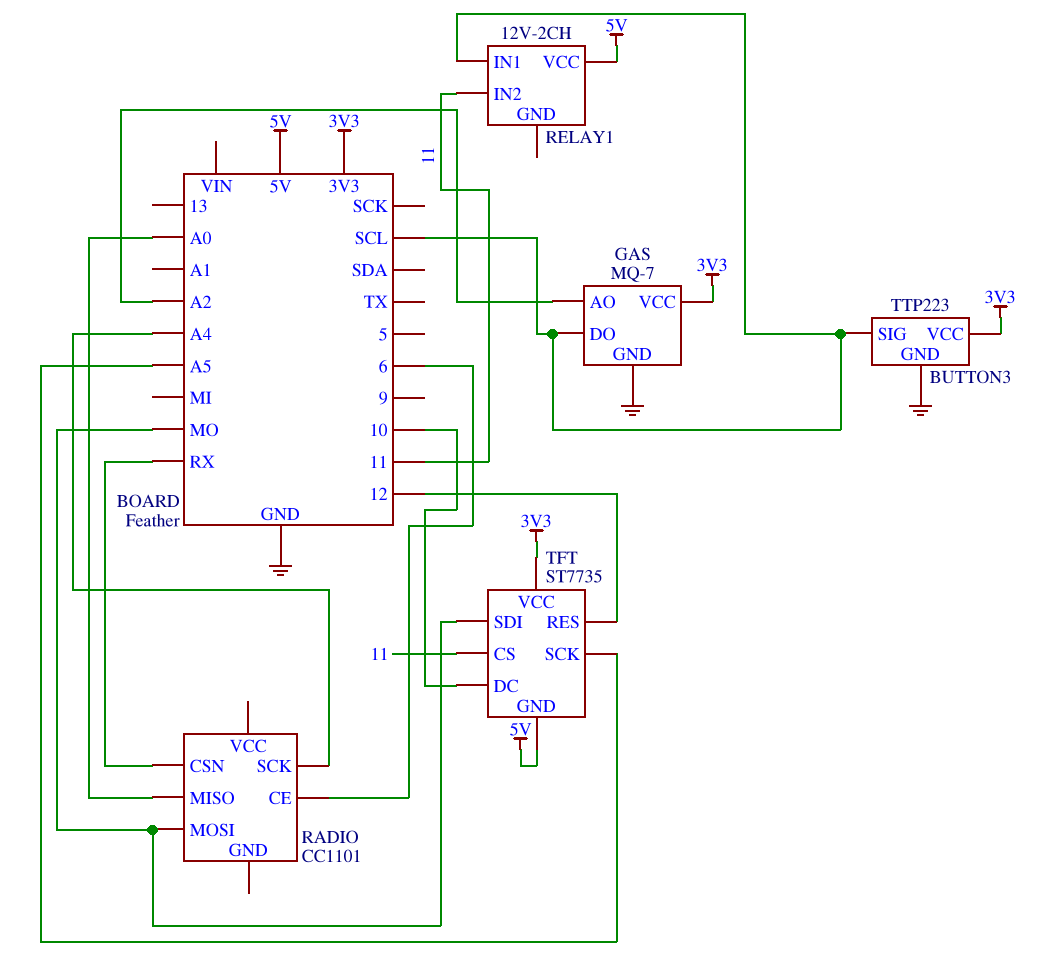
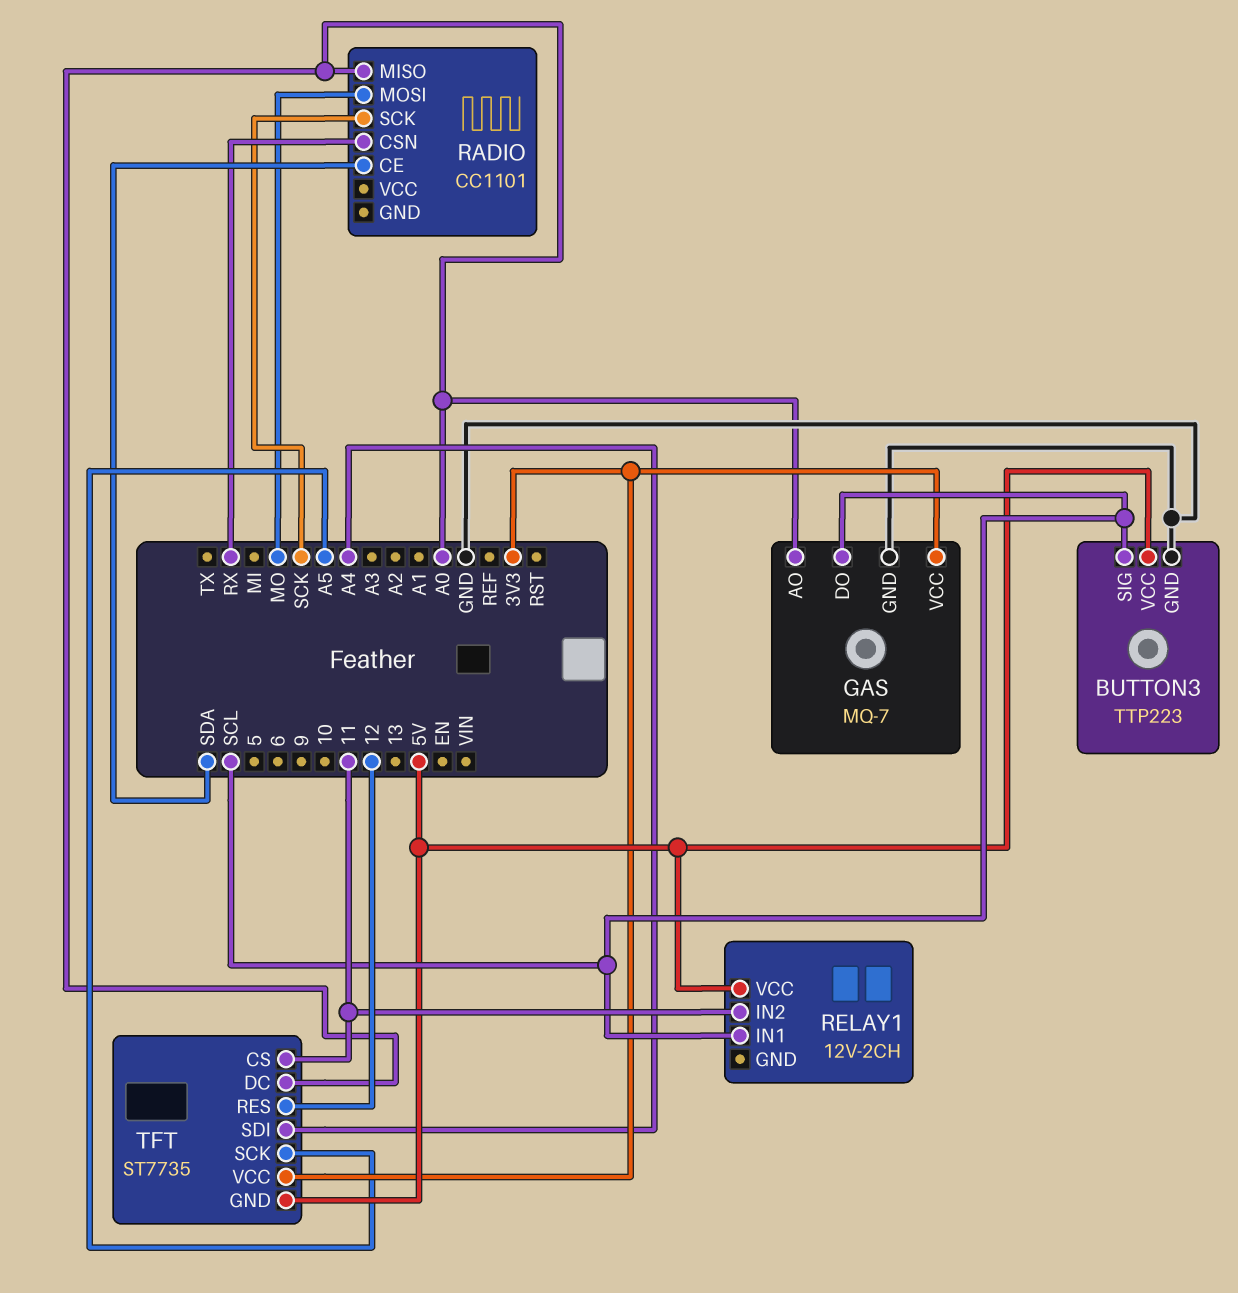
BUTTON3 pin VCC: 3V3 -> 5V
GAS pin AO: A2 -> A0
RADIO pin CE: 6 -> SDA
RADIO pin SCK: A4 -> SCK
TFT pin DC: 10 -> A0
TFT pin SDI: MO -> A4

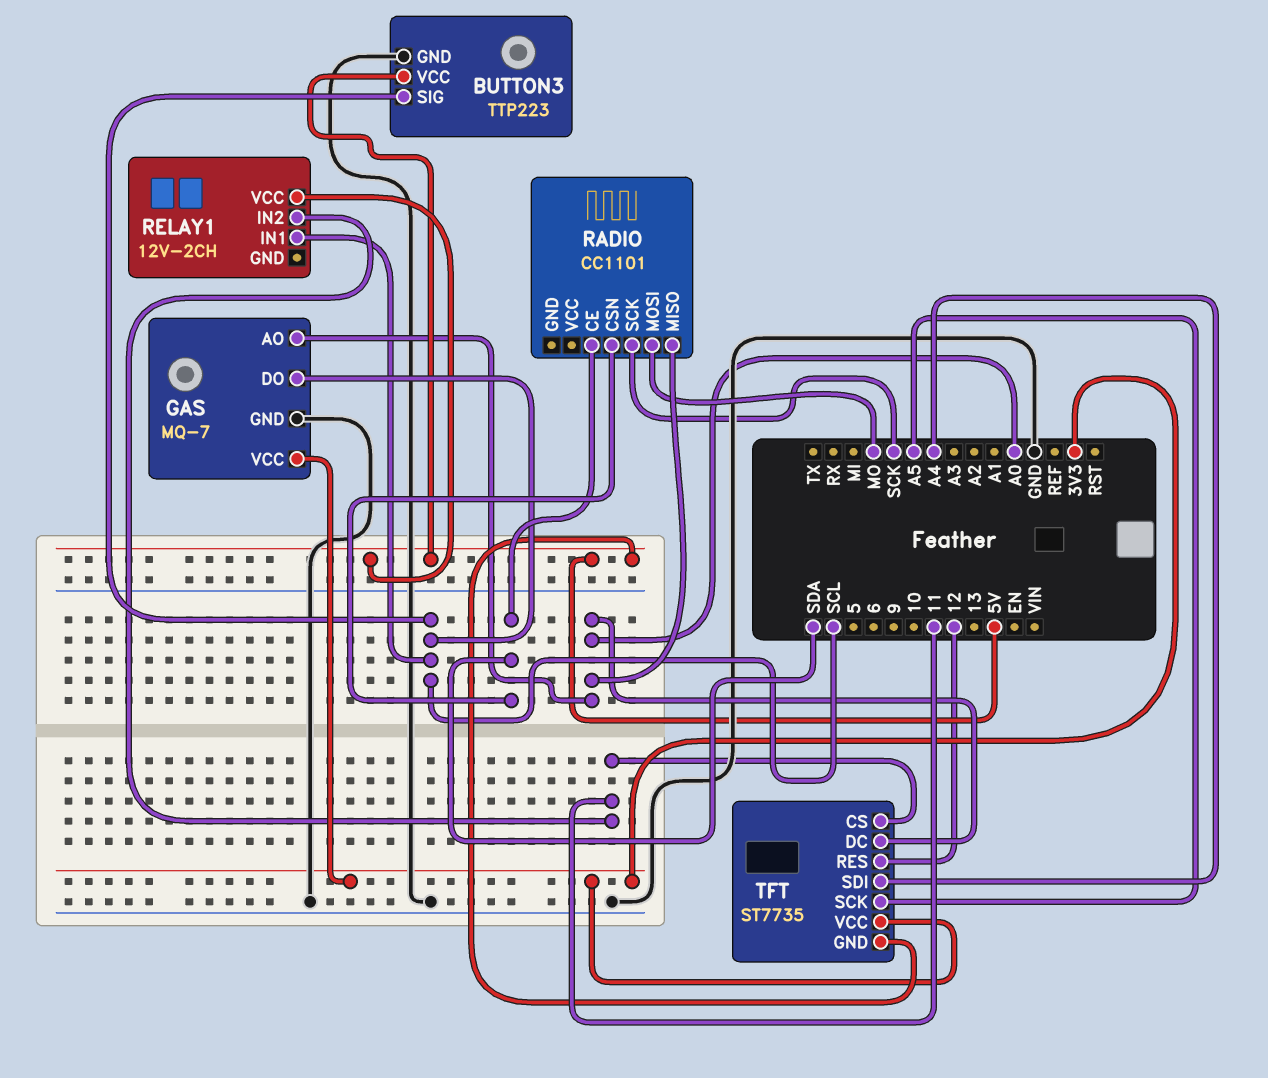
RADIO pin CSN: RX -> SDA

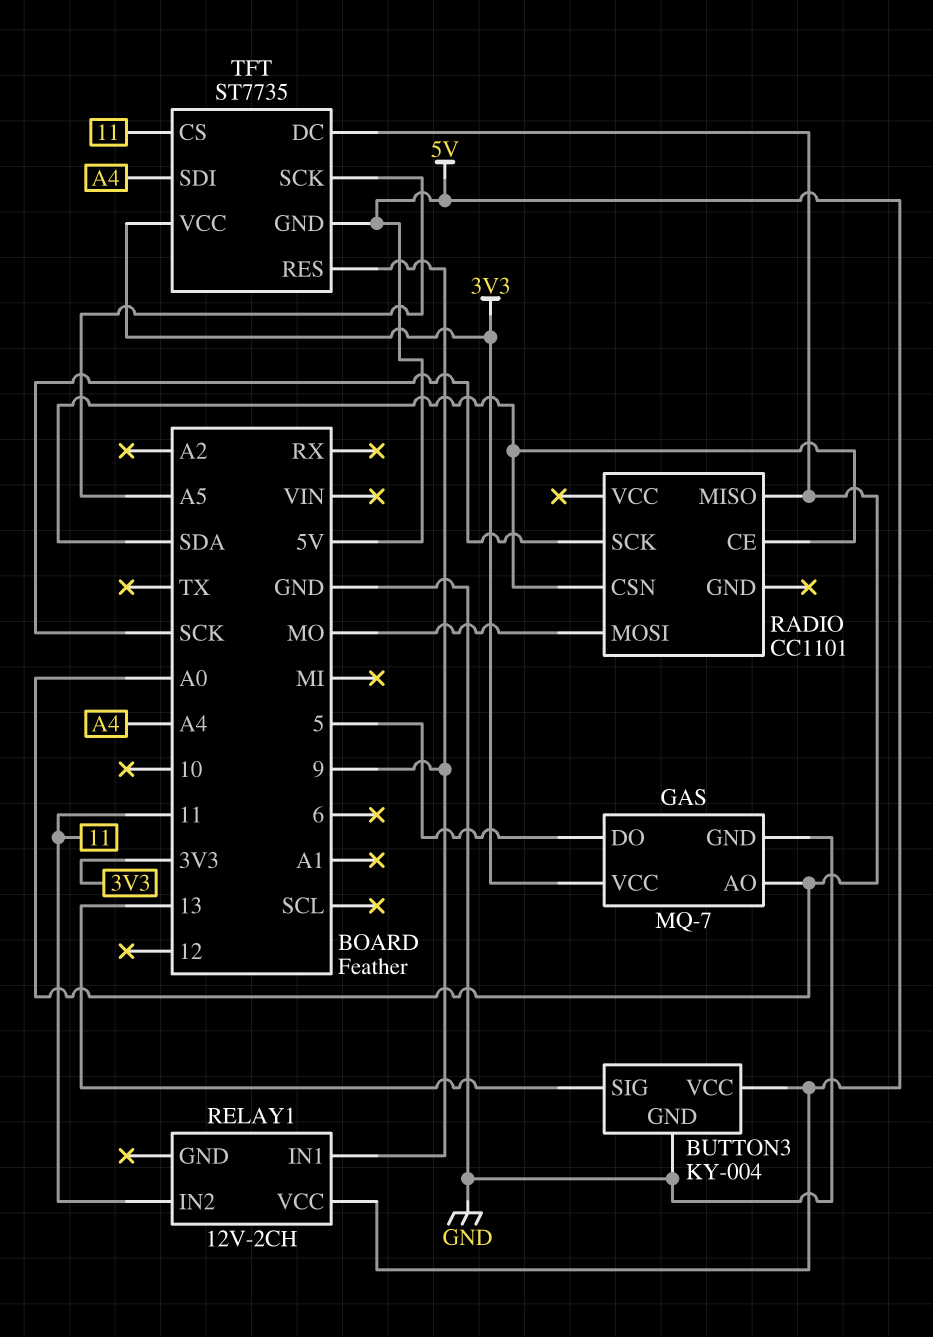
BUTTON3: TTP223 -> KY-004
BUTTON3 pin SIG: SCL -> 13
GAS pin DO: SCL -> 5
RELAY1 pin IN1: SCL -> 9
TFT pin RES: 12 -> 9

